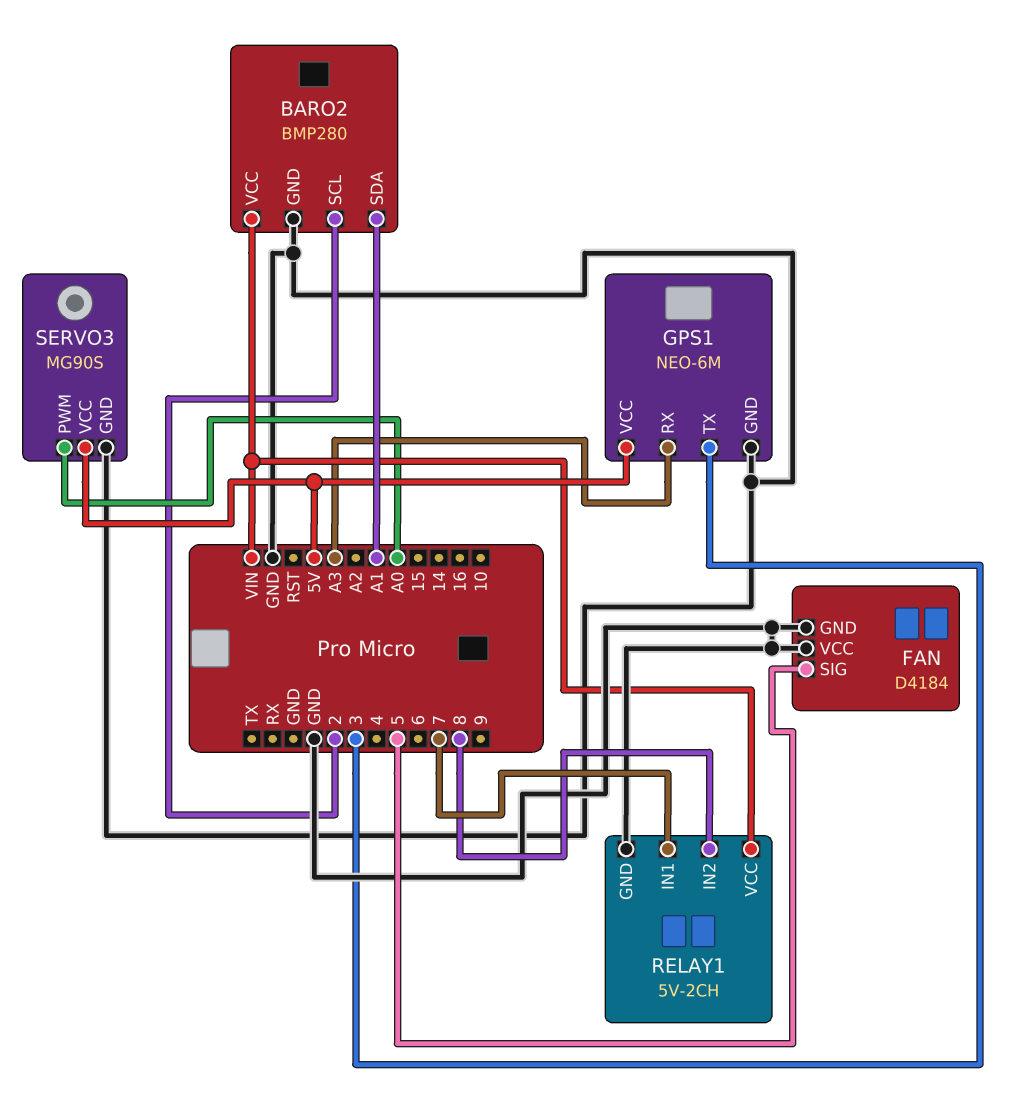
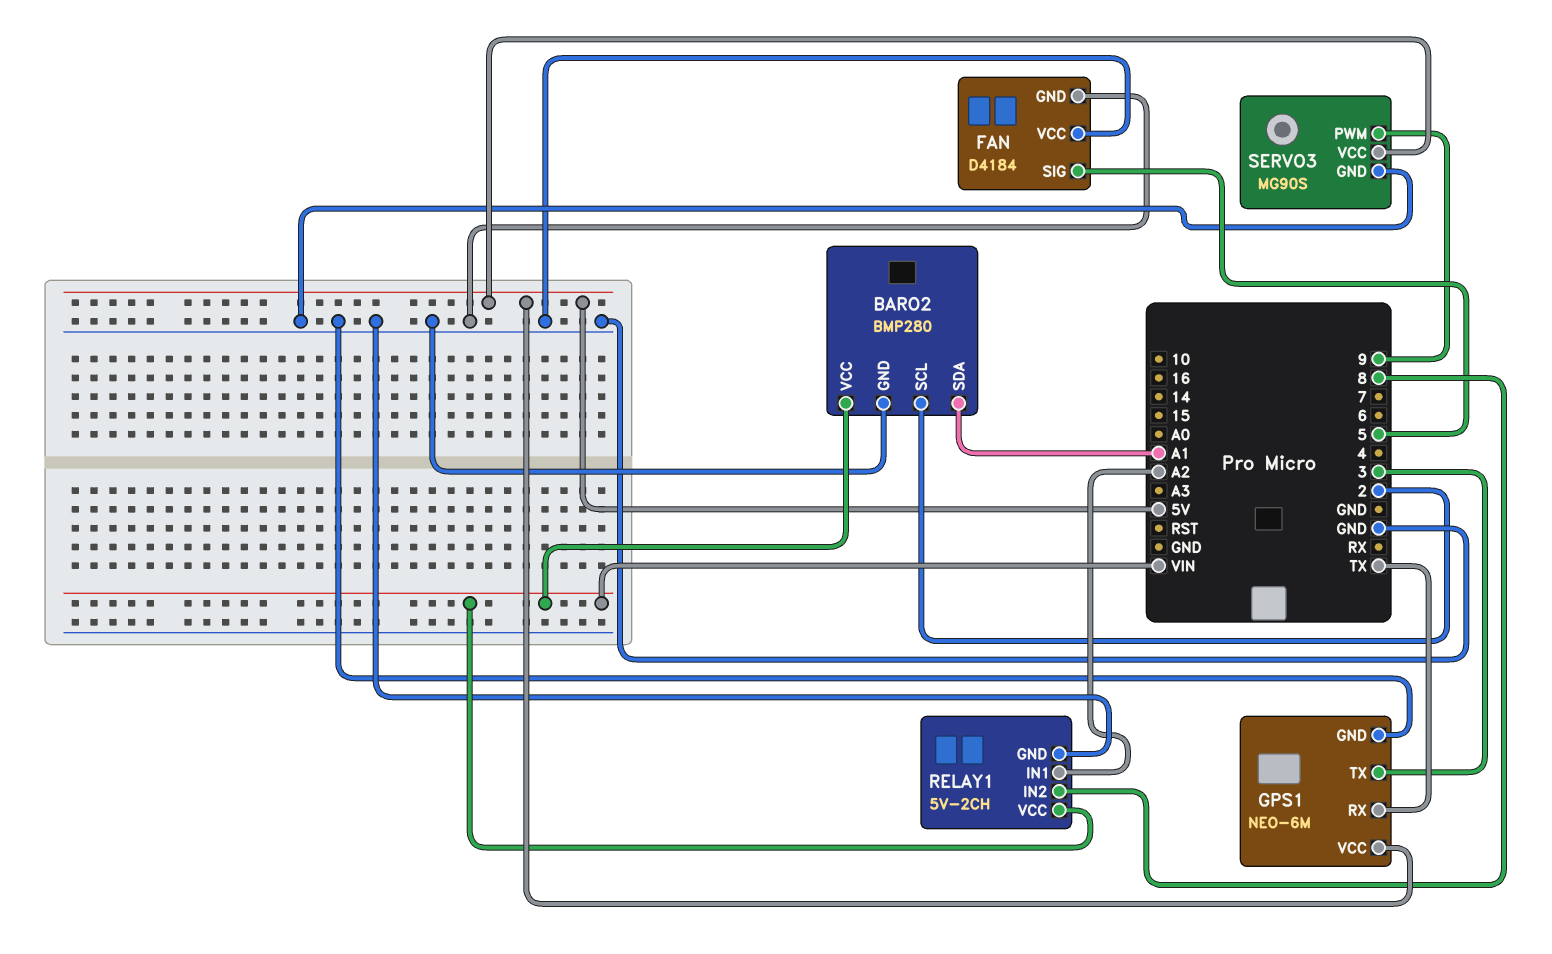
GPS1 pin RX: A3 -> TX
RELAY1 pin IN1: 7 -> A2
SERVO3 pin PWM: A0 -> 9

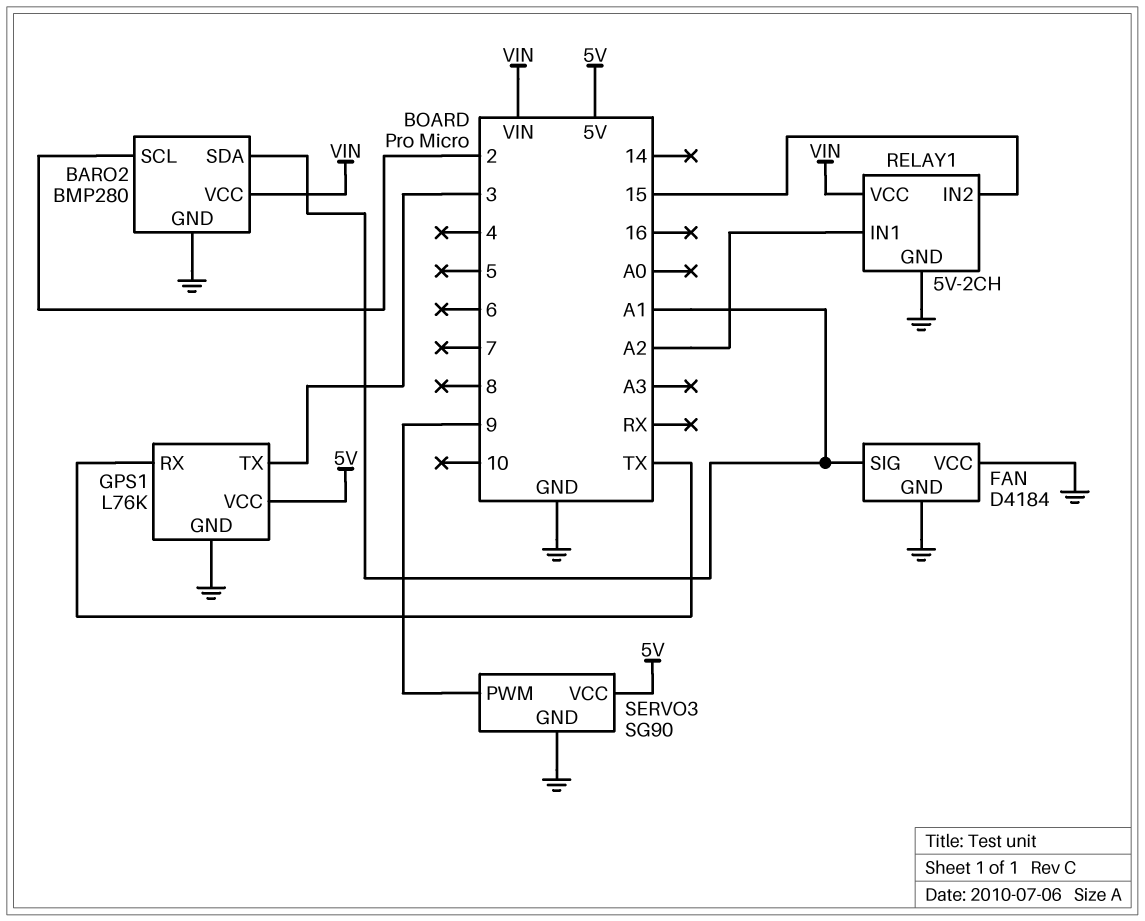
FAN pin SIG: 5 -> A1
GPS1: NEO-6M -> L76K
RELAY1 pin IN2: 8 -> 15
SERVO3: MG90S -> SG90

